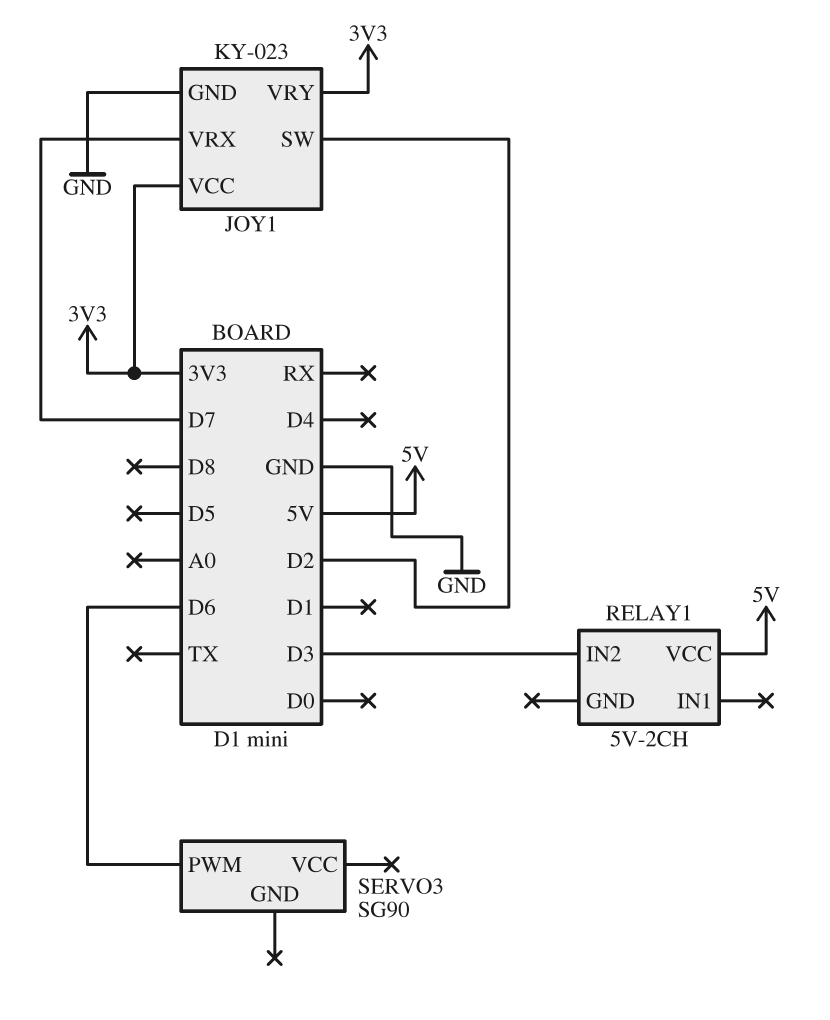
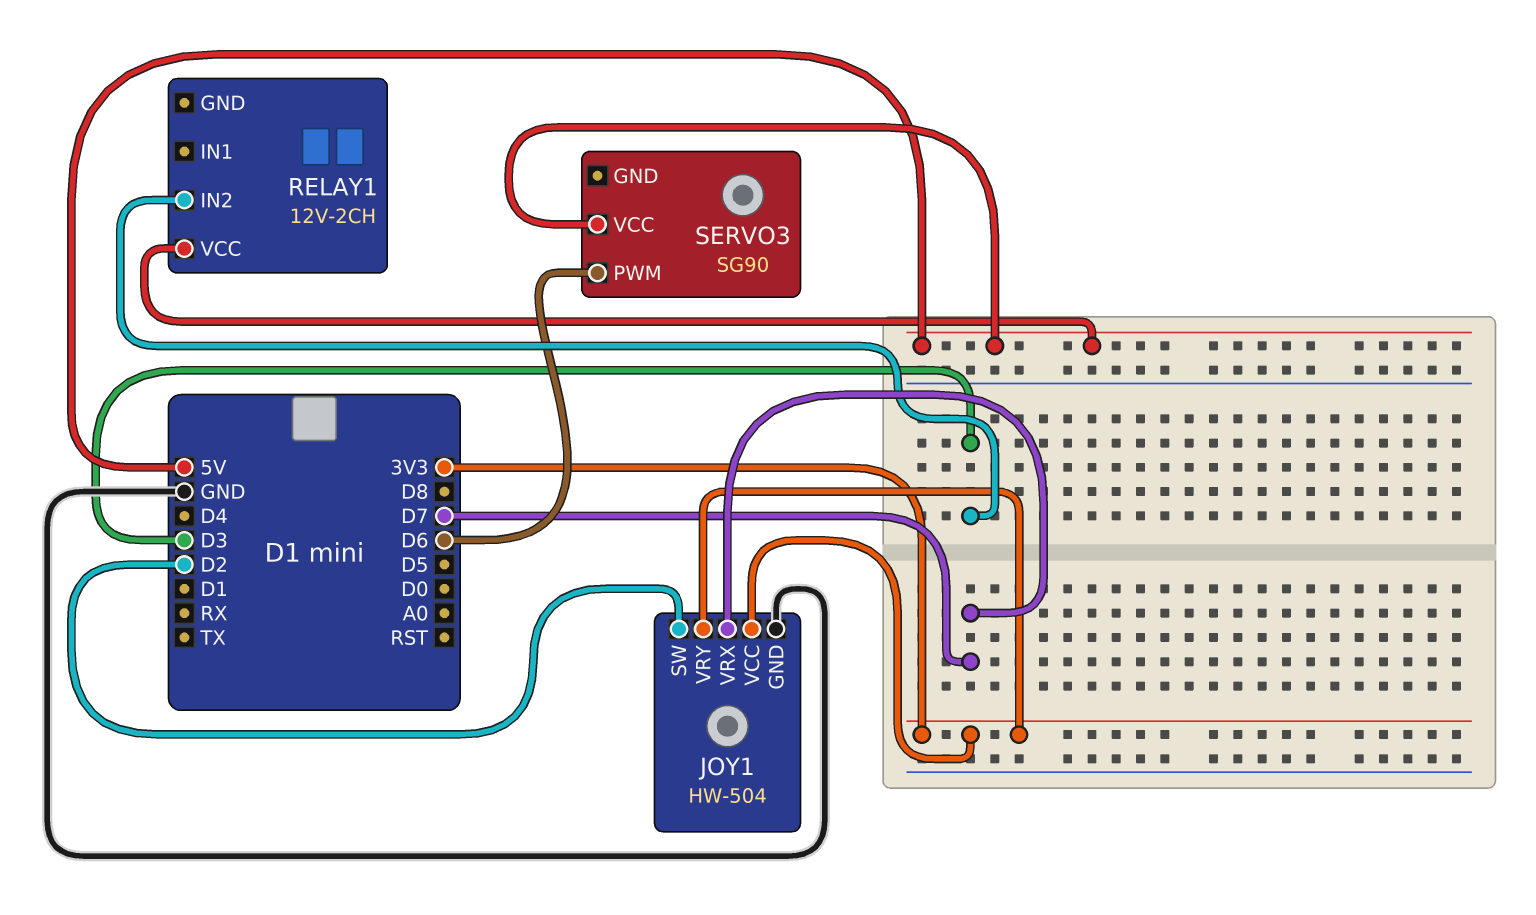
JOY1: KY-023 -> HW-504
RELAY1: 5V-2CH -> 12V-2CH
SERVO3 pin VCC: none -> 5V

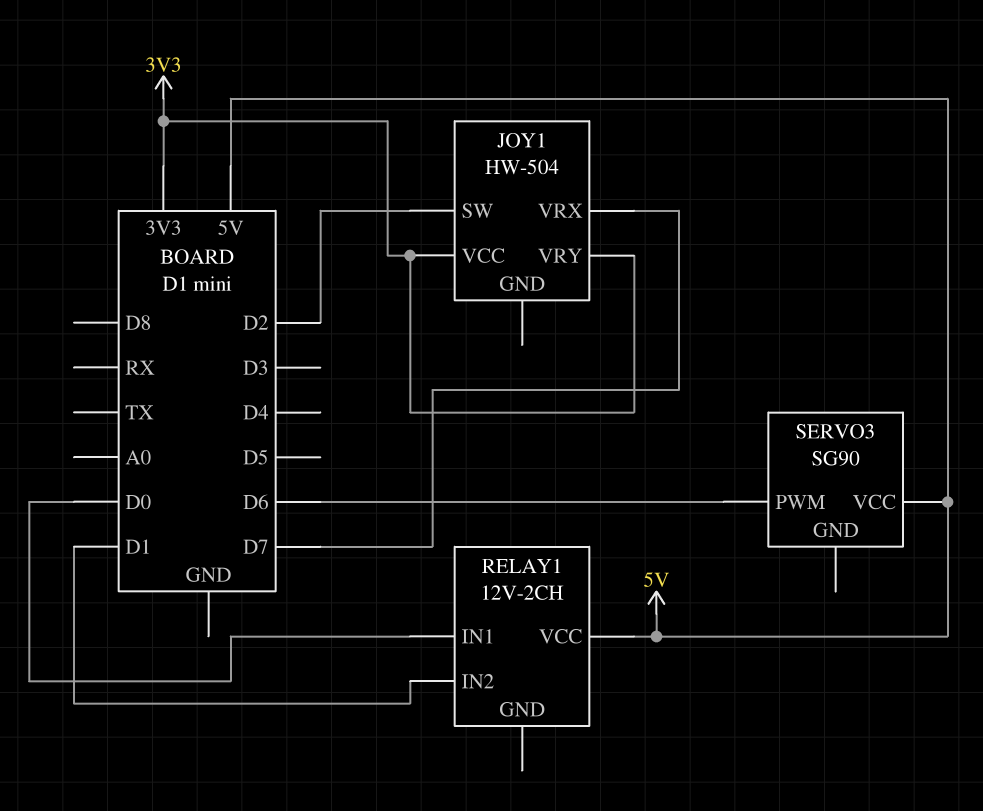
JOY1 pin GND: GND -> none
RELAY1 pin IN1: none -> D0
RELAY1 pin IN2: D3 -> D1

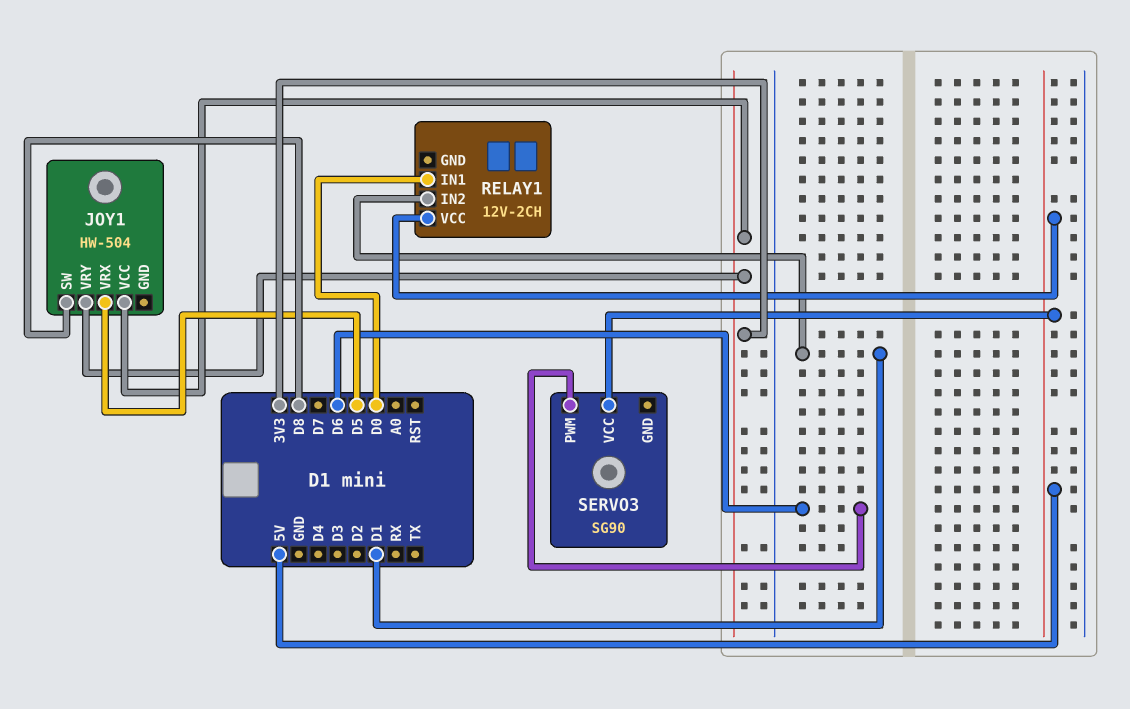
JOY1 pin SW: D2 -> D8
JOY1 pin VRX: D7 -> D5

